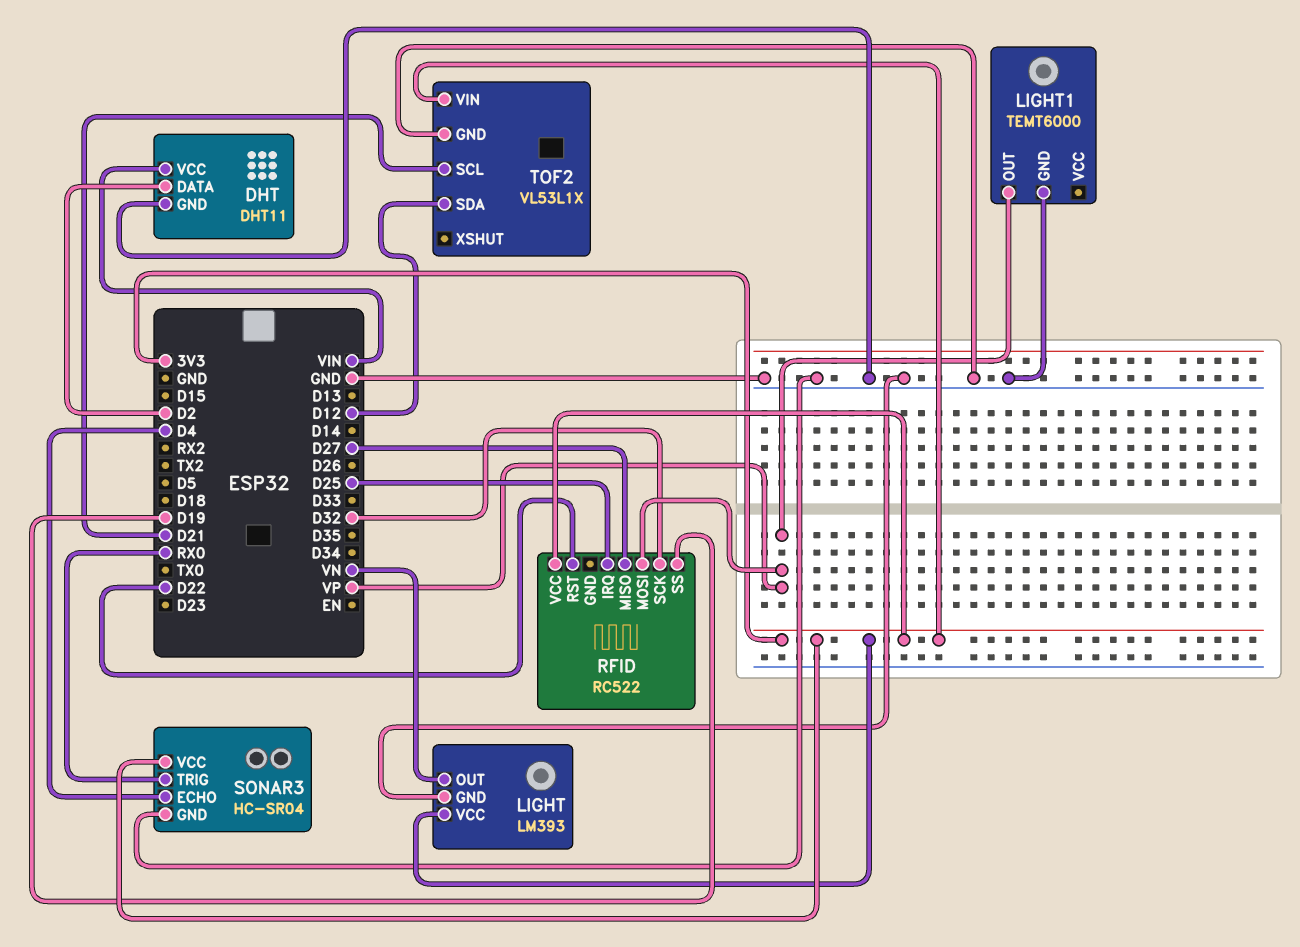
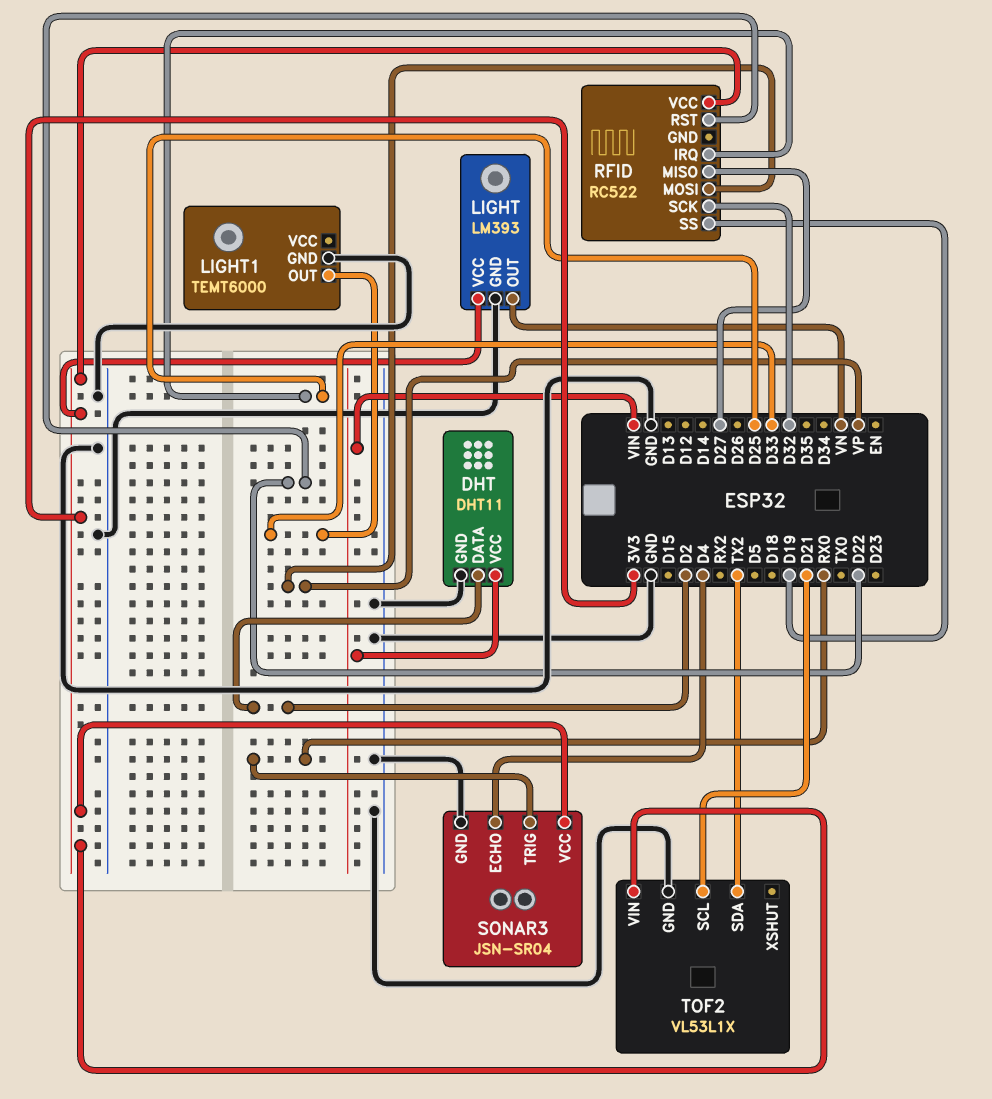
LIGHT1 pin OUT: VP -> D33
SONAR3: HC-SR04 -> JSN-SR04
TOF2 pin SDA: D12 -> TX2

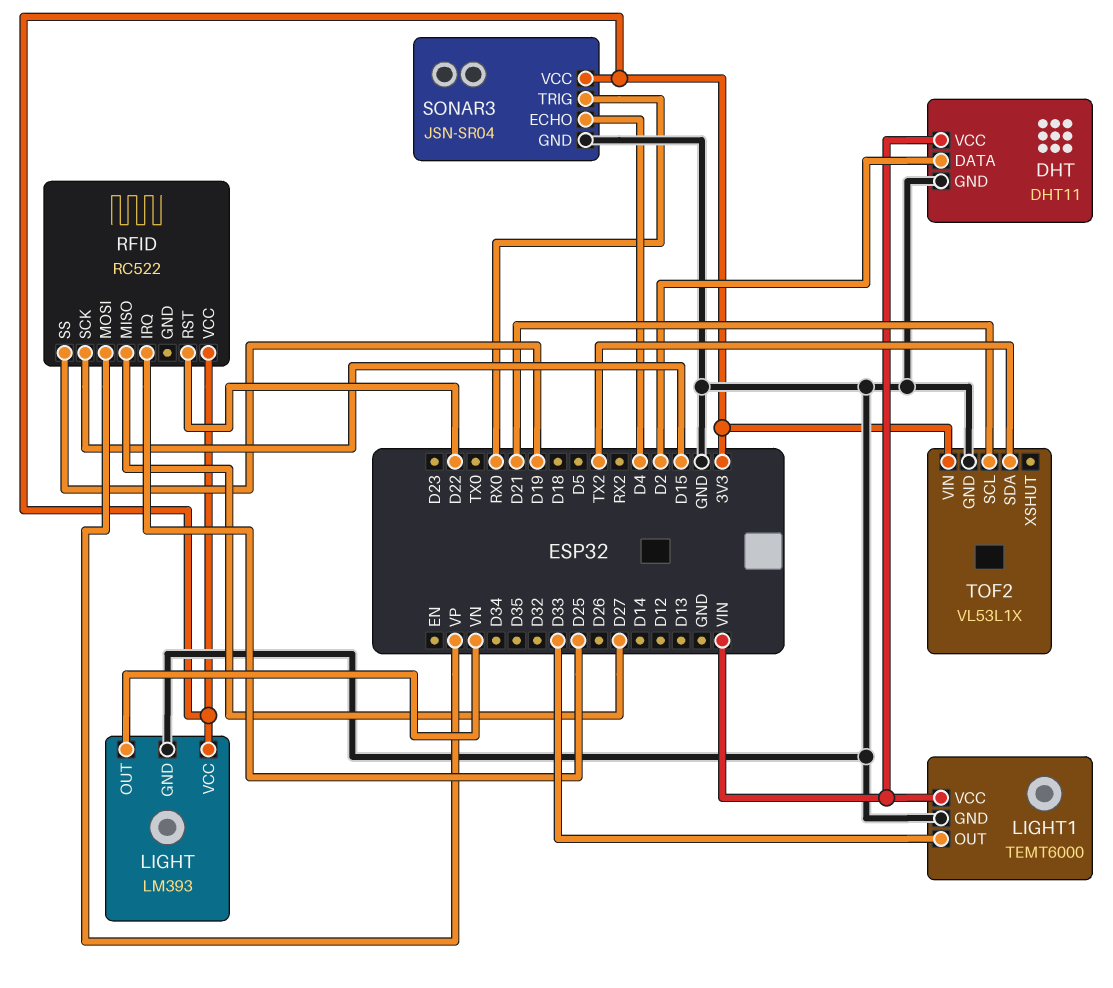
LIGHT1 pin VCC: none -> VIN
RFID pin SCK: D32 -> D15

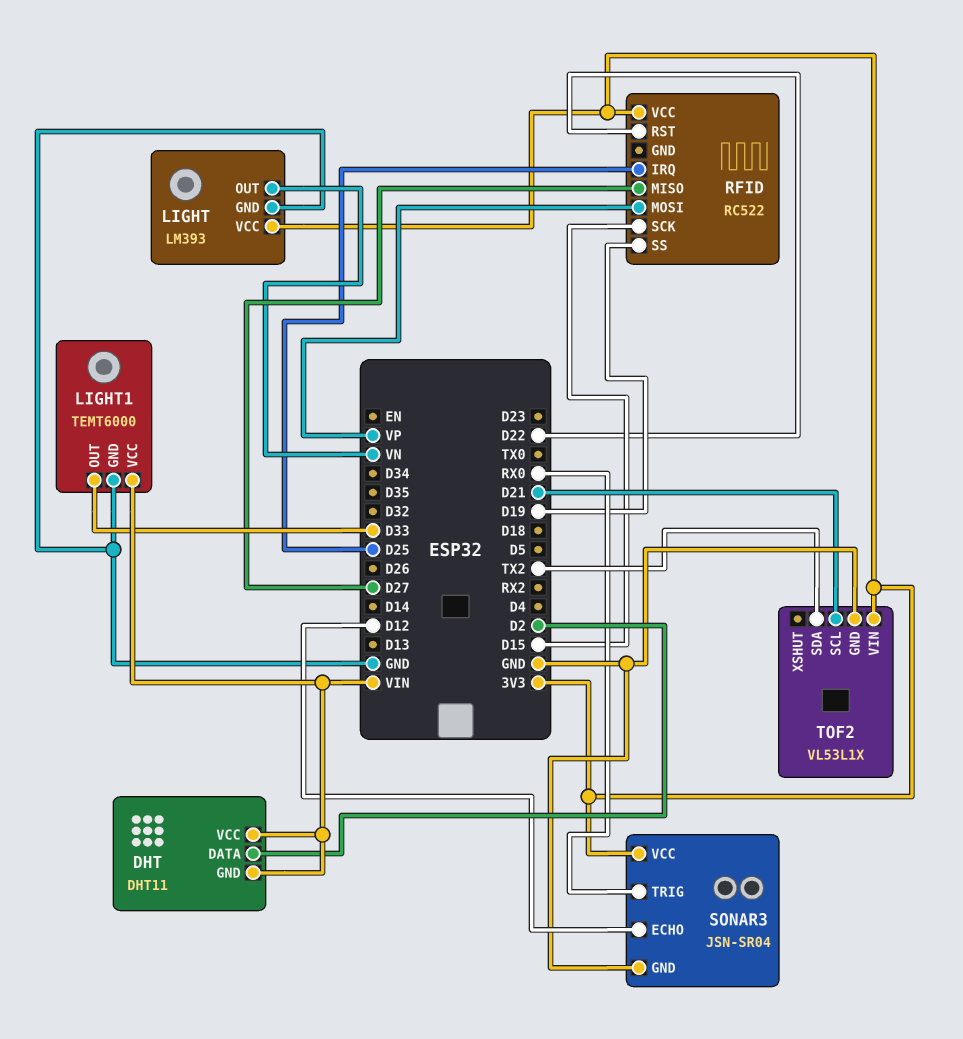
DHT pin GND: GND -> VIN
SONAR3 pin ECHO: D4 -> D12

